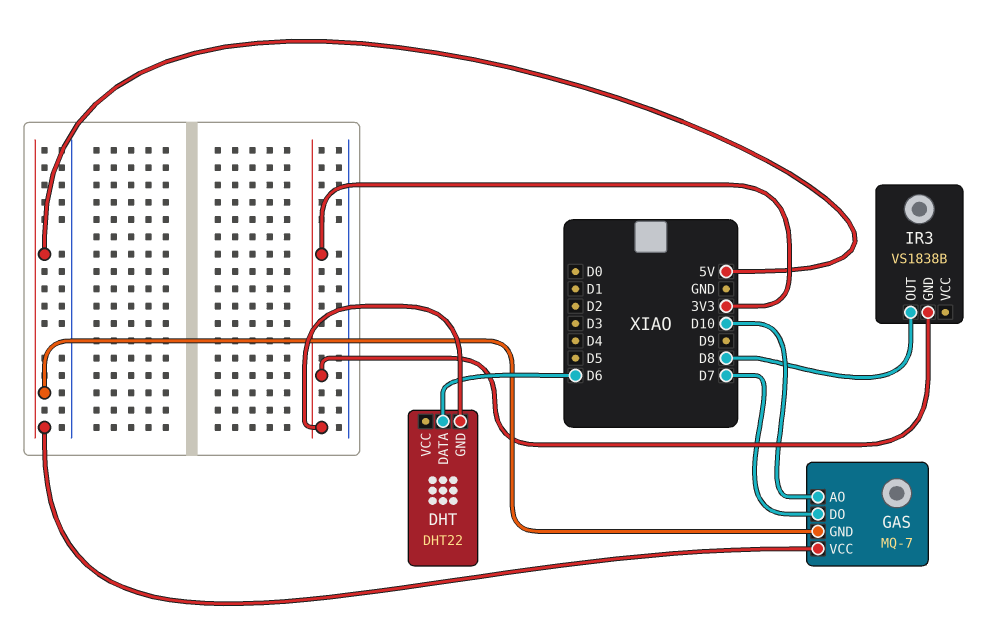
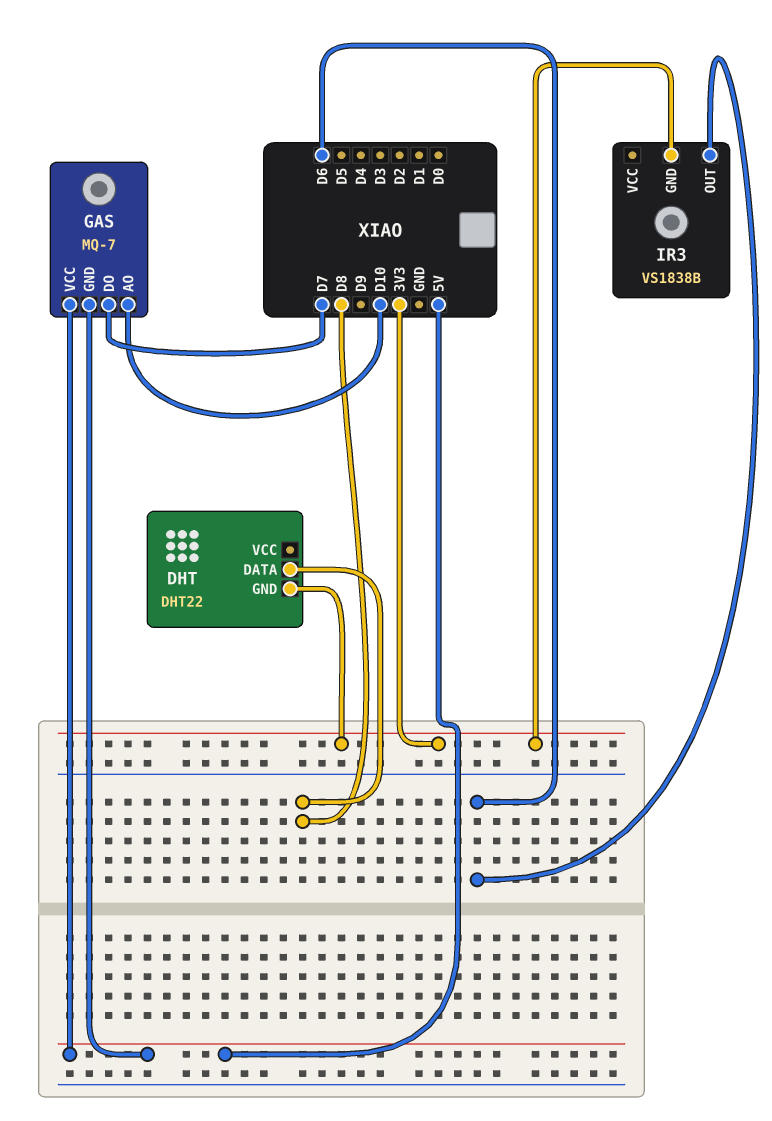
DHT pin DATA: D6 -> D8
IR3 pin OUT: D8 -> D6

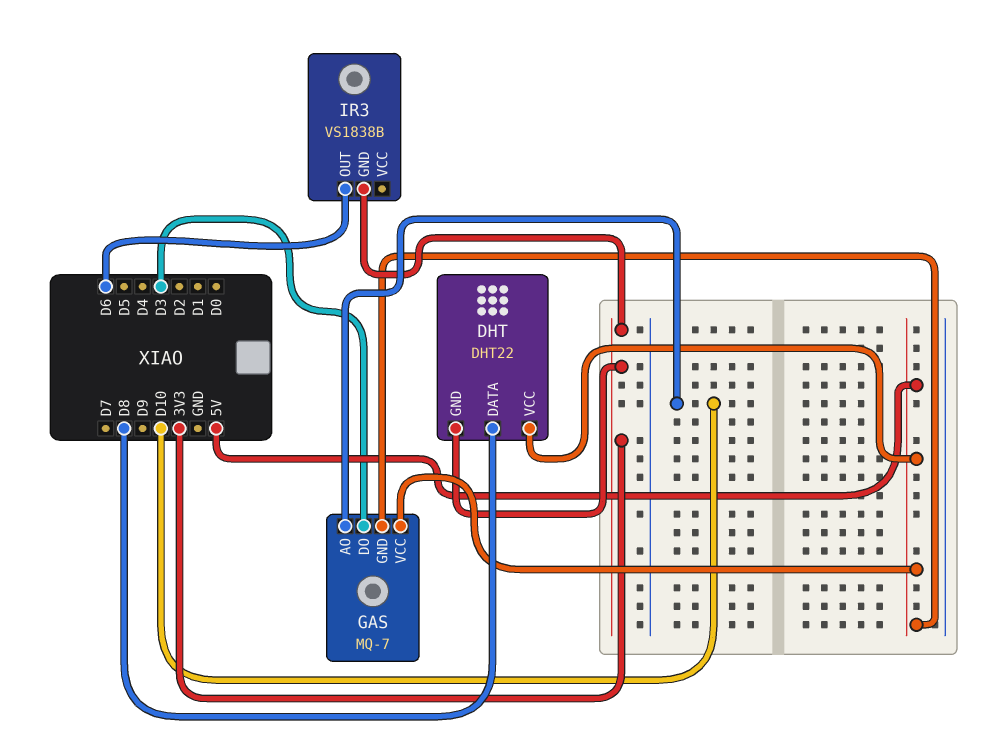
DHT pin VCC: none -> 5V
GAS pin DO: D7 -> D3

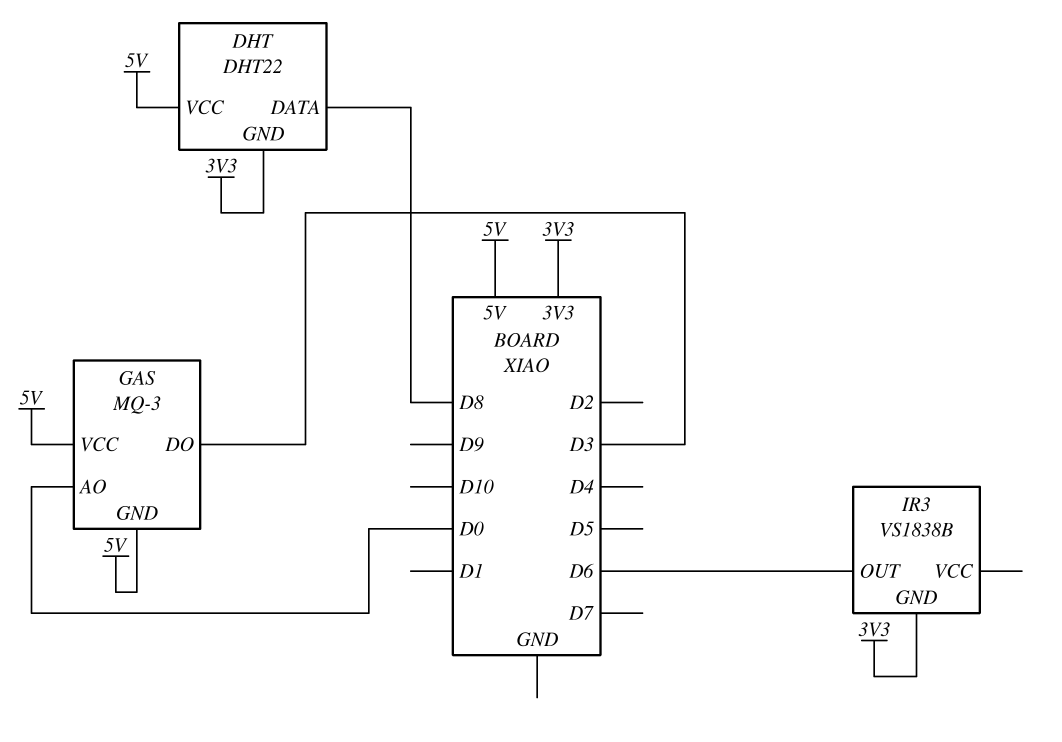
GAS: MQ-7 -> MQ-3
GAS pin AO: D10 -> D0

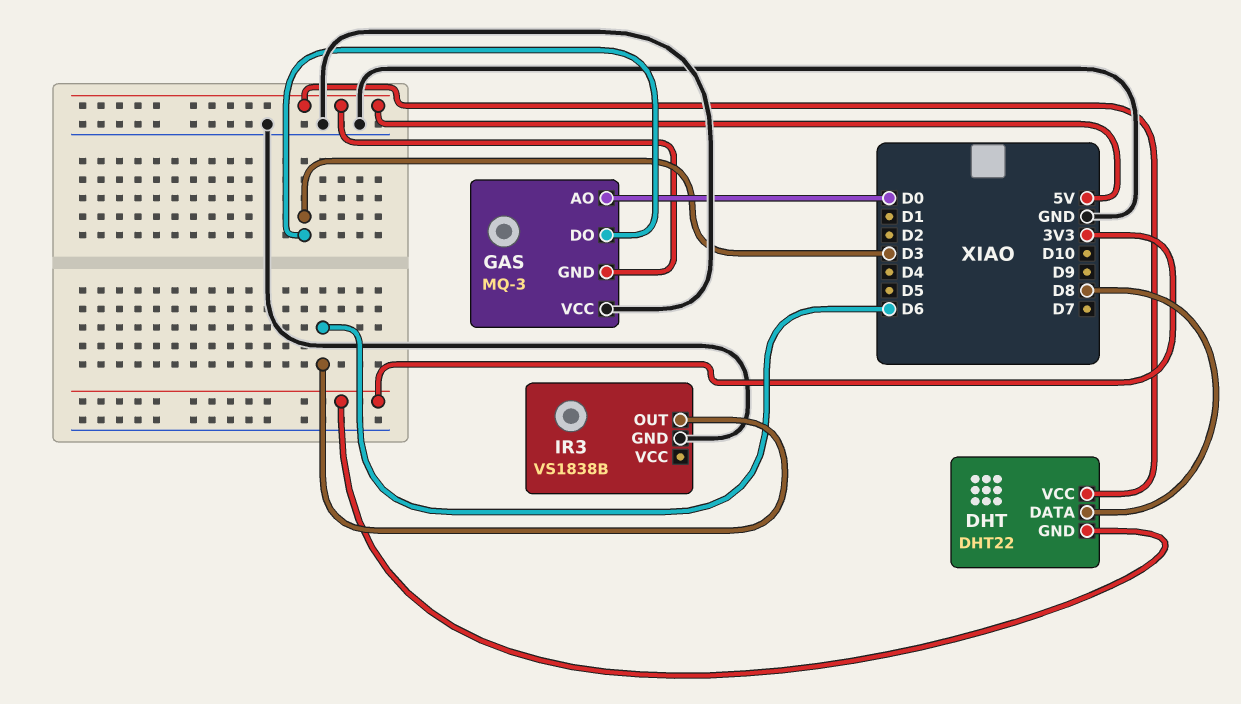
GAS pin VCC: 5V -> GND
IR3 pin GND: 3V3 -> GND

